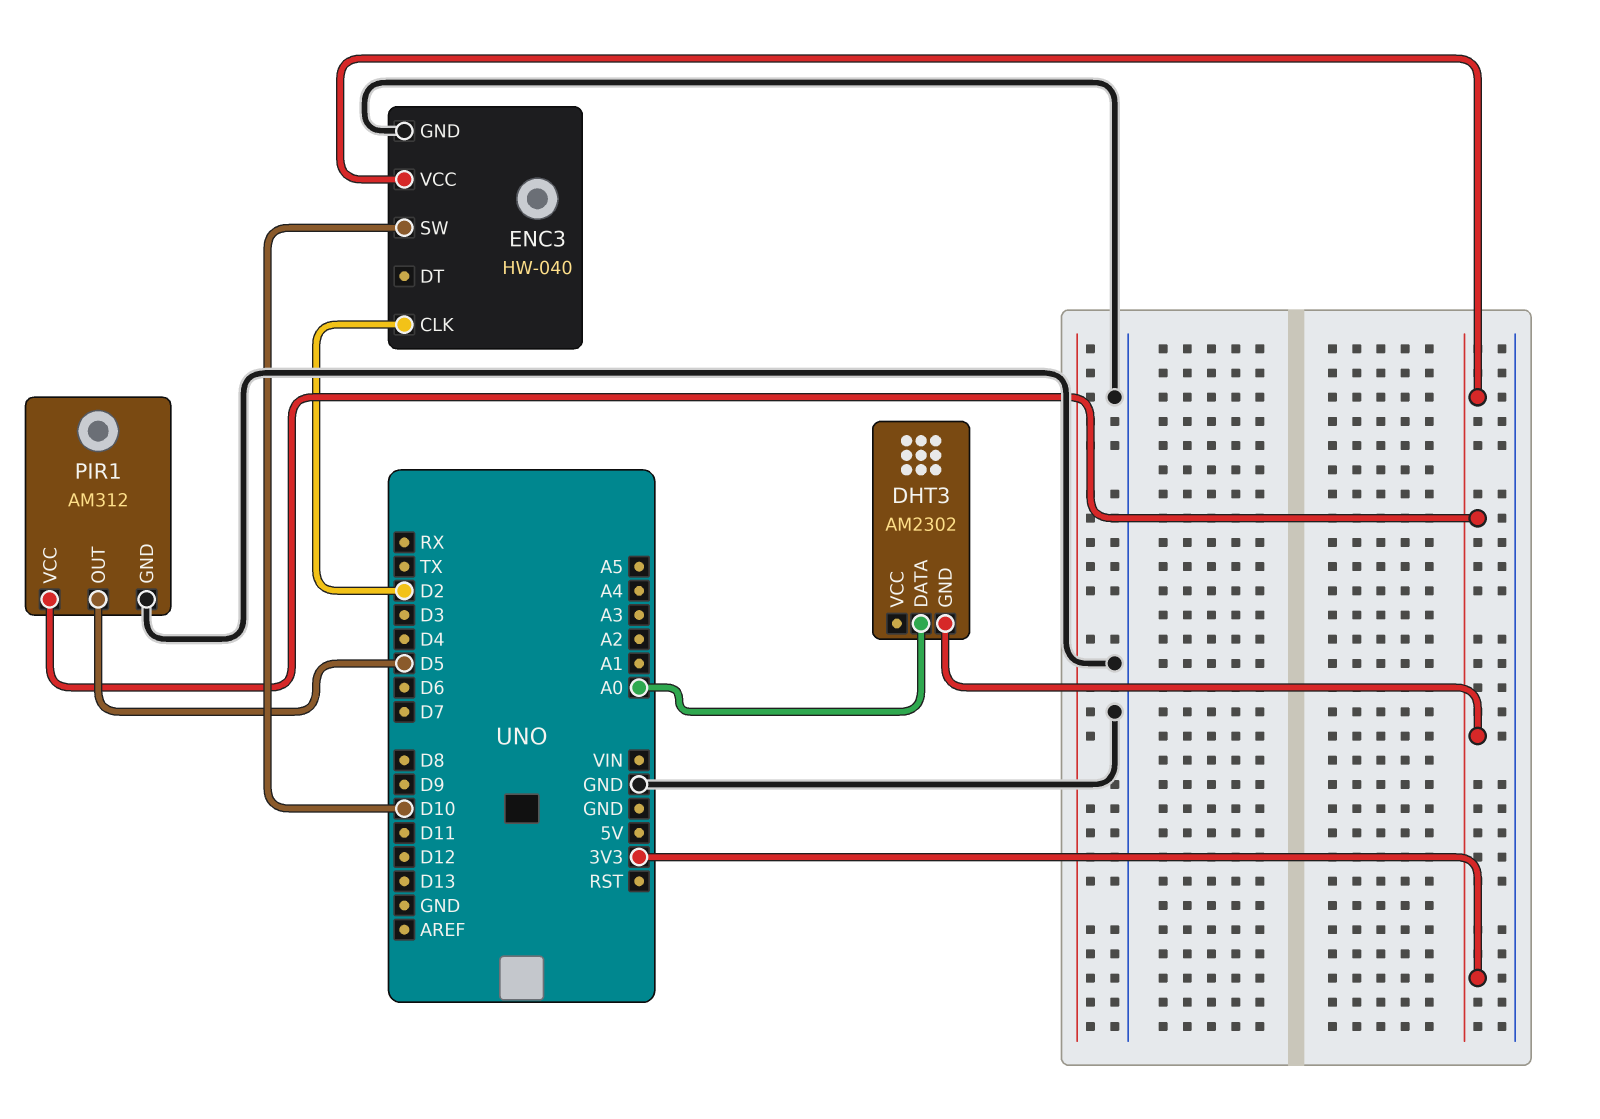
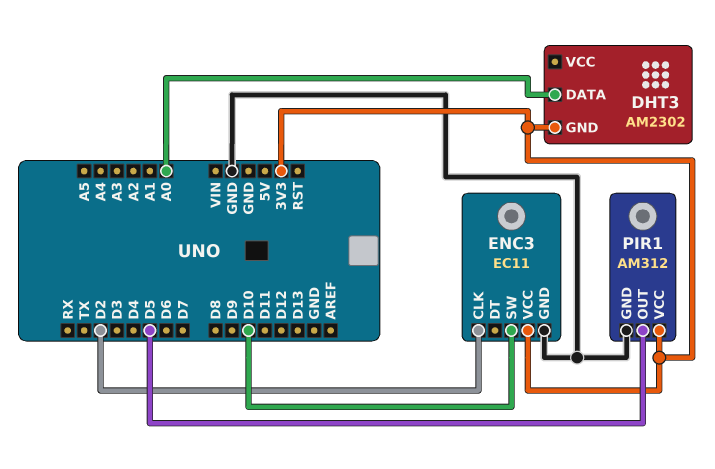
ENC3: HW-040 -> EC11

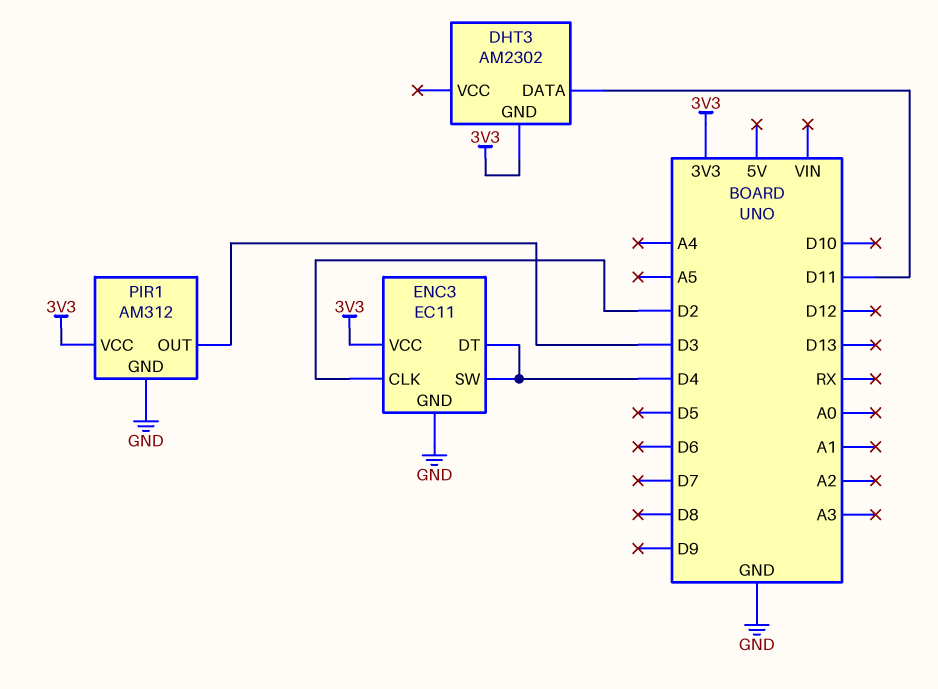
DHT3 pin DATA: A0 -> D11
ENC3 pin DT: none -> D4
ENC3 pin SW: D10 -> D4
PIR1 pin OUT: D5 -> D3

